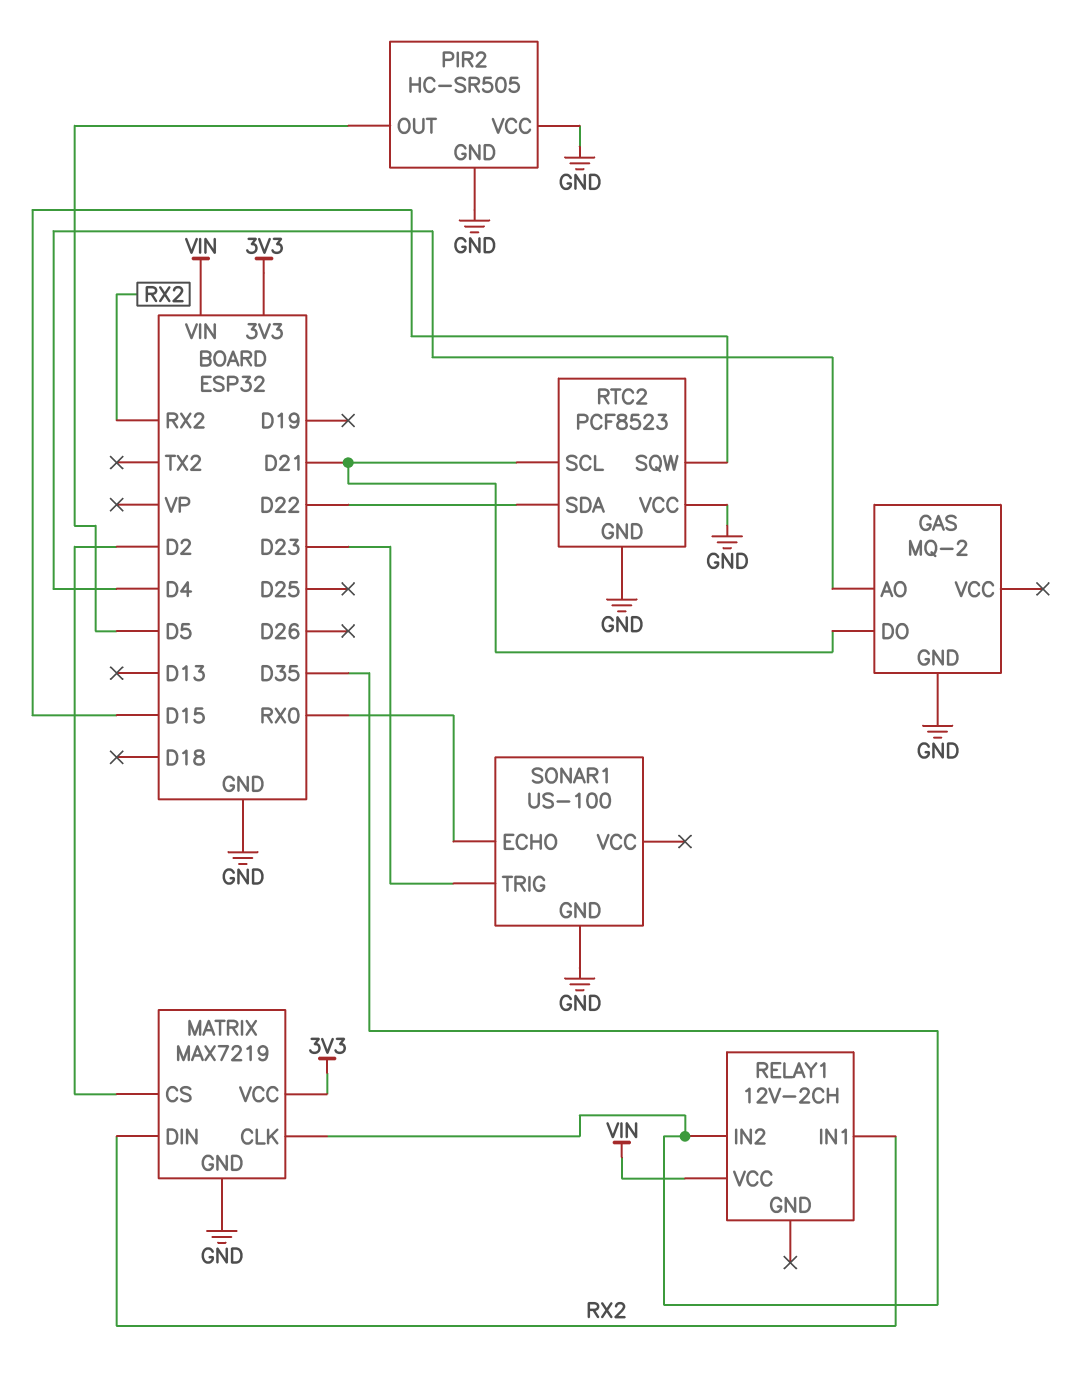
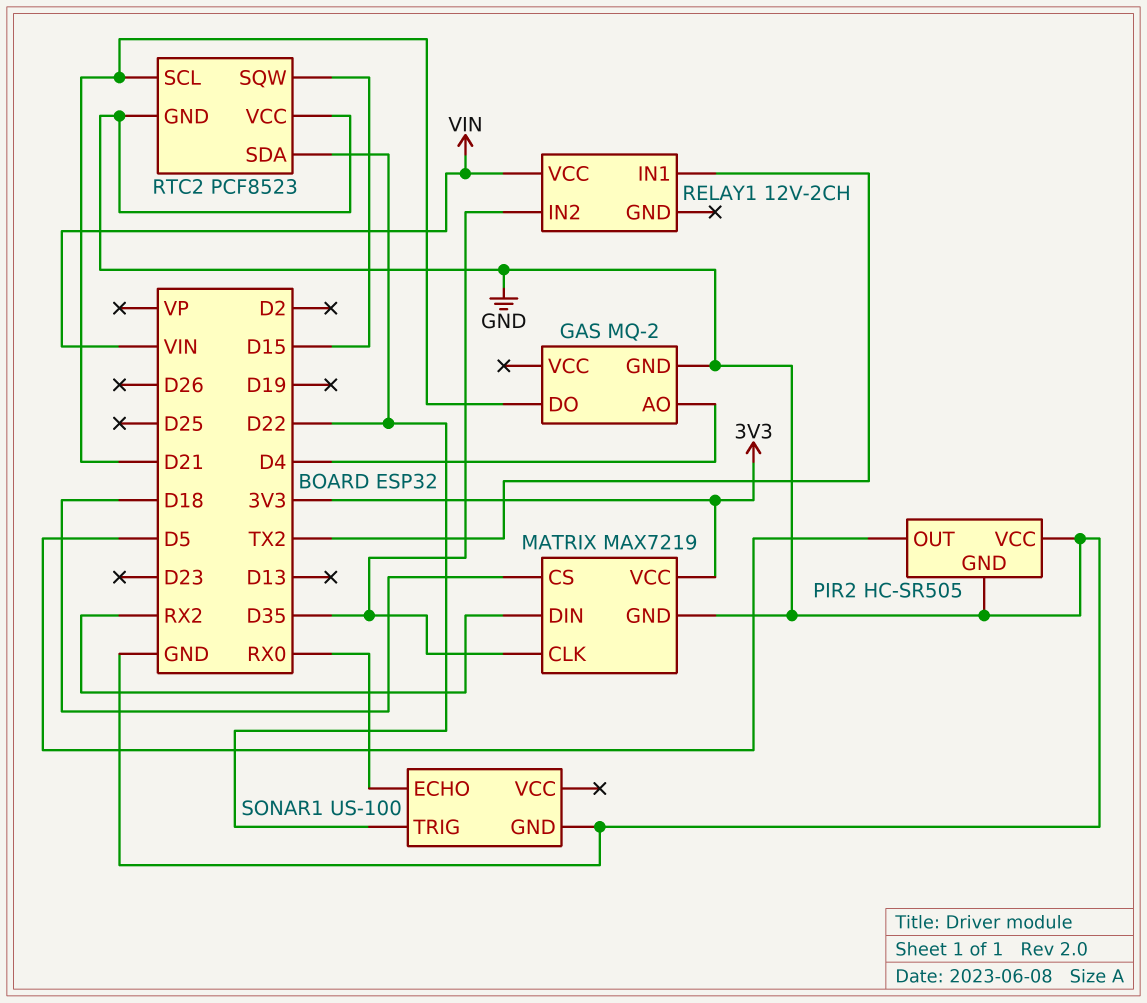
MATRIX pin CS: D2 -> D18
RELAY1 pin IN1: RX2 -> TX2
SONAR1 pin TRIG: D23 -> D22

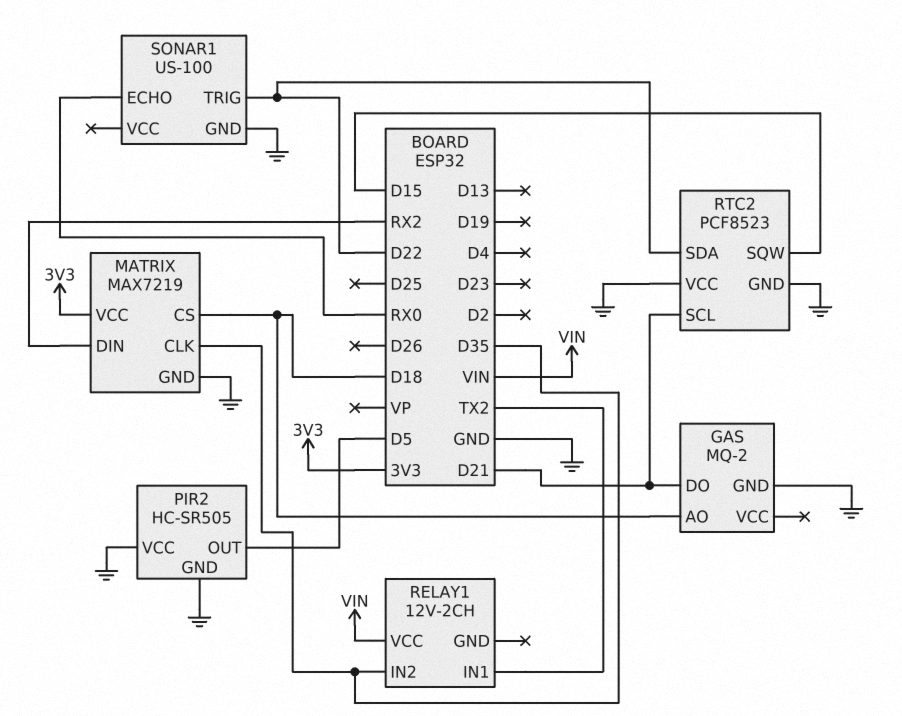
GAS pin AO: D4 -> D18

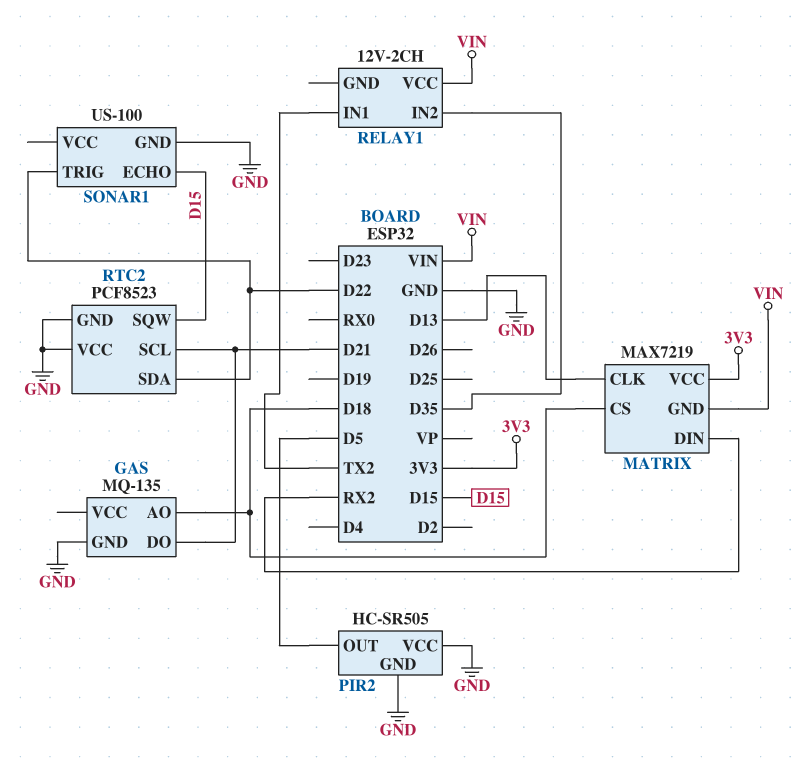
GAS: MQ-2 -> MQ-135
MATRIX pin CLK: D35 -> D13
MATRIX pin GND: GND -> VIN
SONAR1 pin ECHO: RX0 -> D15

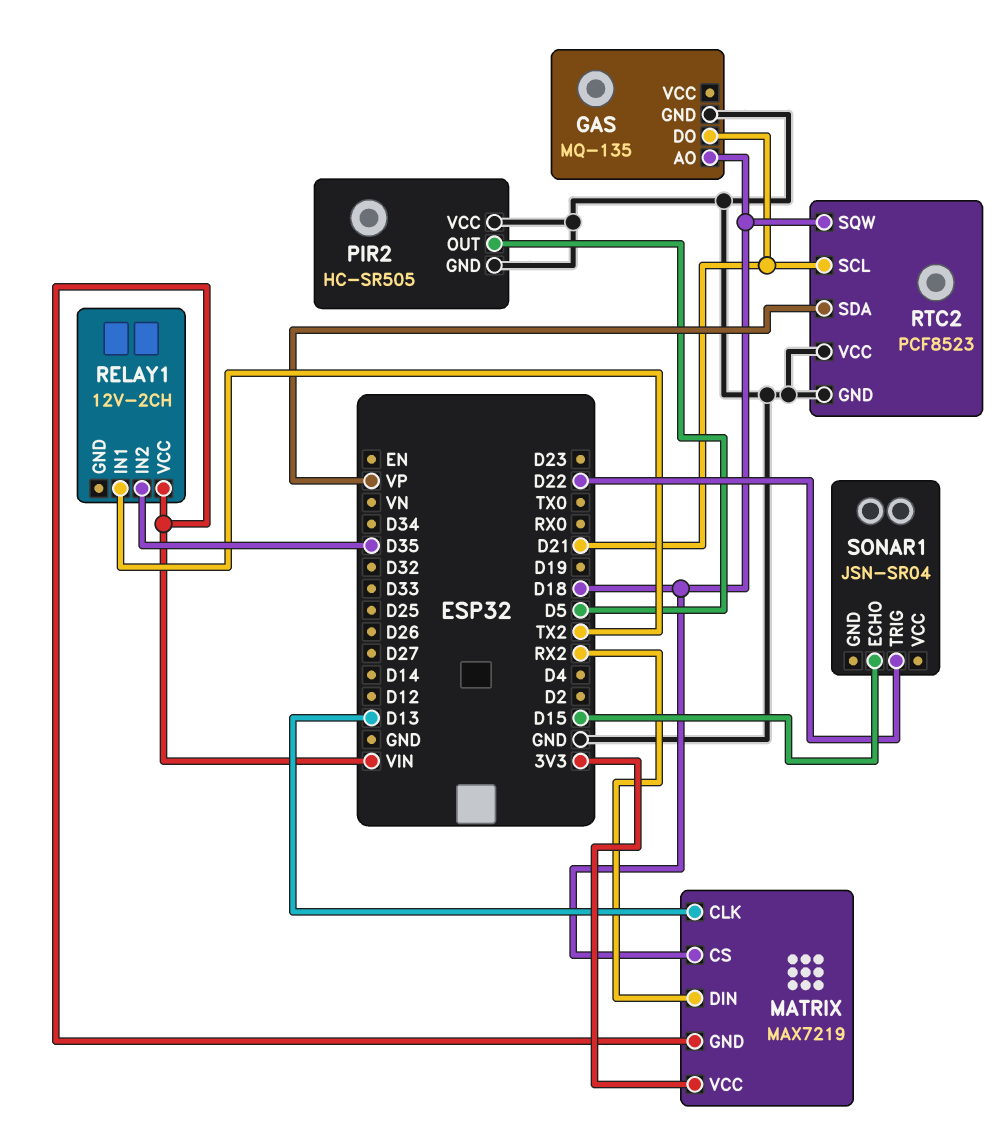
RTC2 pin SDA: D22 -> VP
RTC2 pin SQW: D15 -> D18
SONAR1: US-100 -> JSN-SR04
SONAR1 pin GND: GND -> none

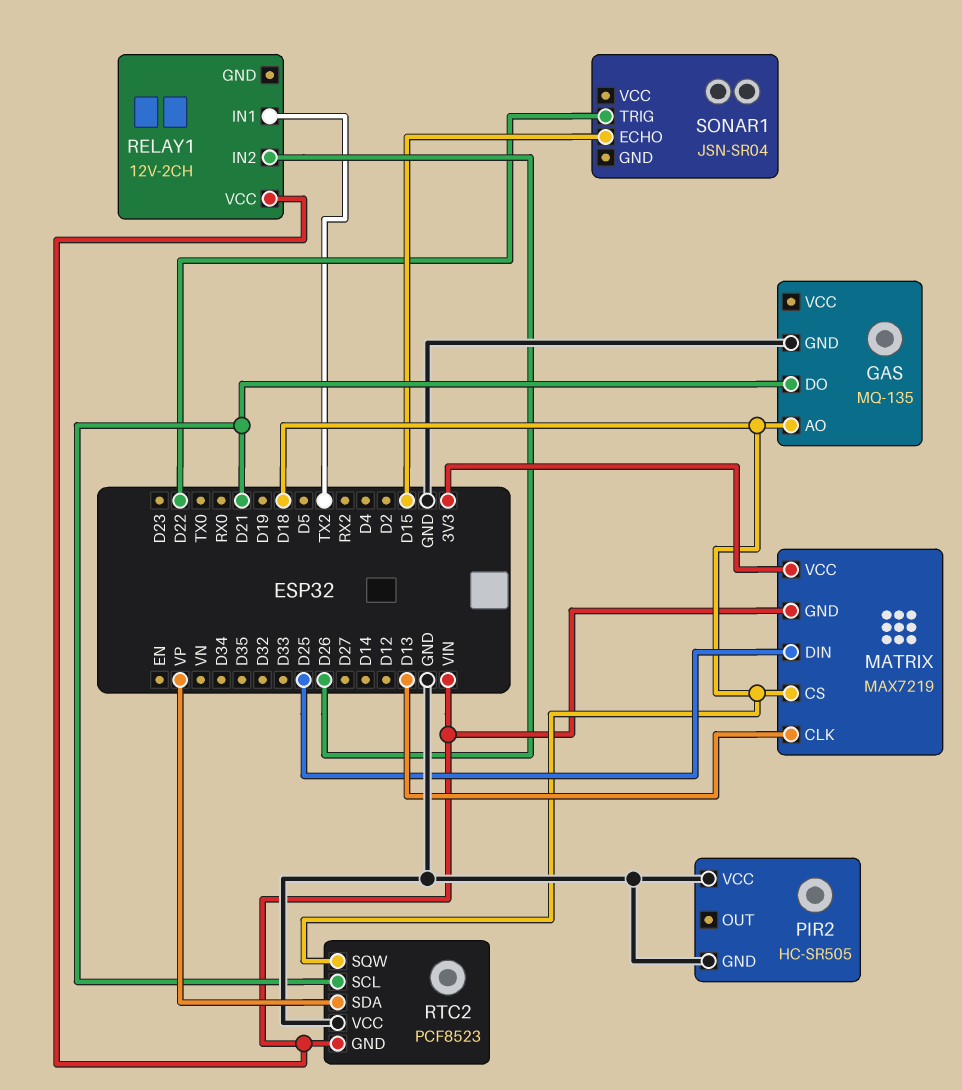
MATRIX pin DIN: RX2 -> D25
PIR2 pin OUT: D5 -> none
RELAY1 pin IN2: D35 -> D26
RTC2 pin GND: GND -> VIN

